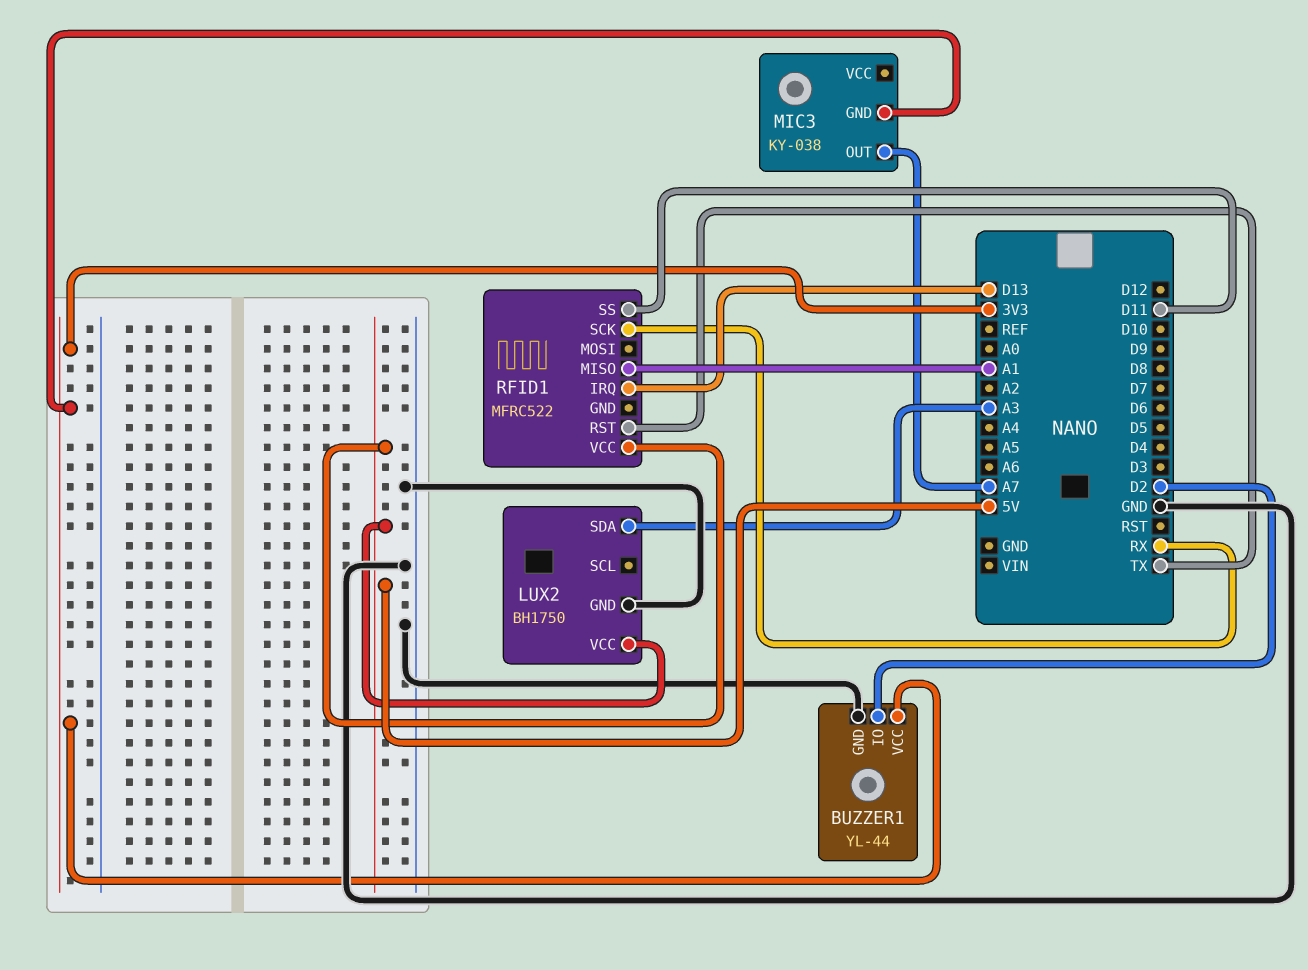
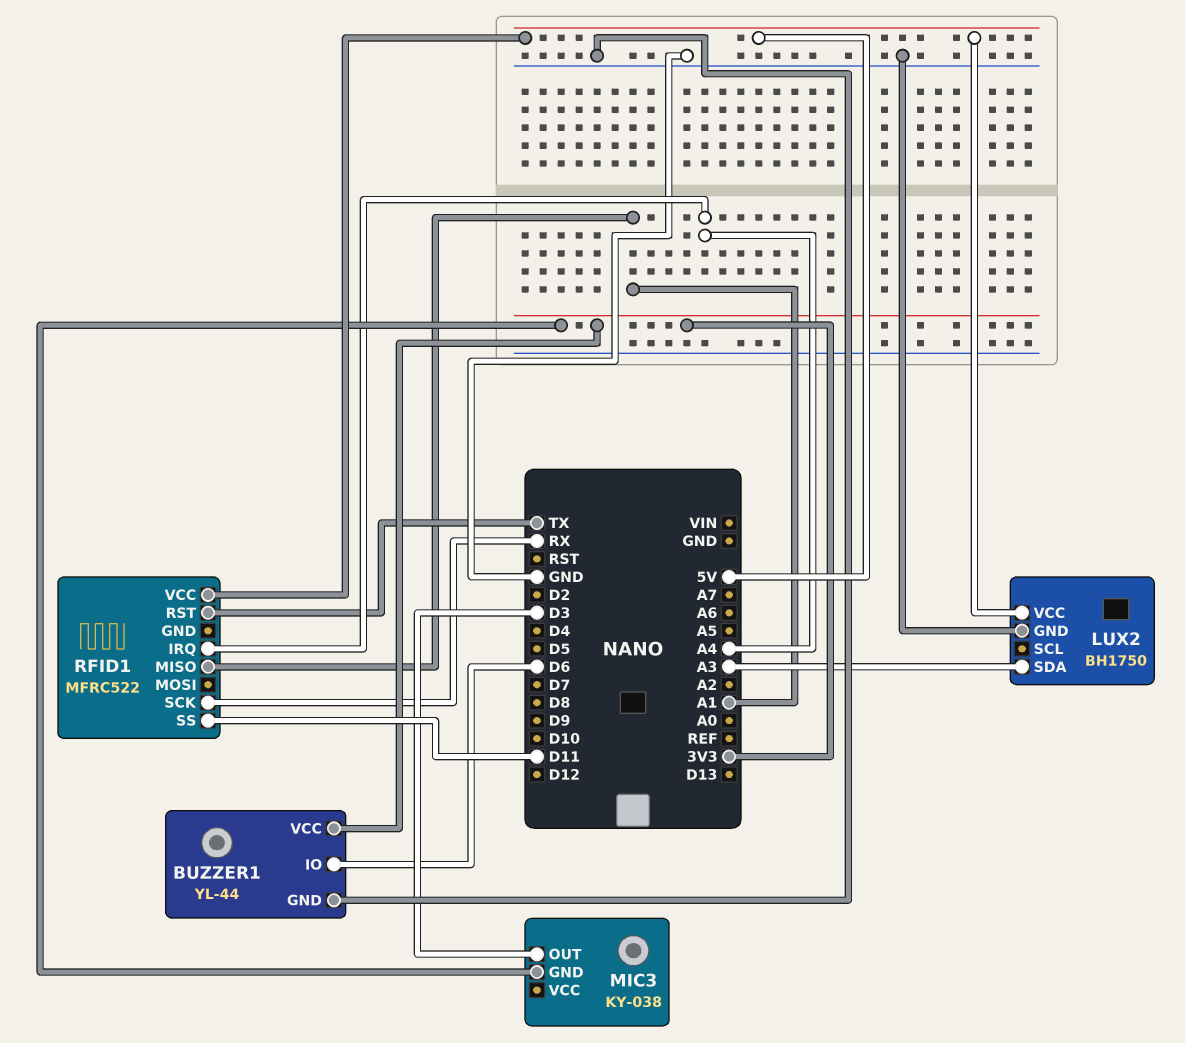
BUZZER1 pin IO: D2 -> D6
MIC3 pin OUT: A7 -> D3
RFID1 pin IRQ: D13 -> A4

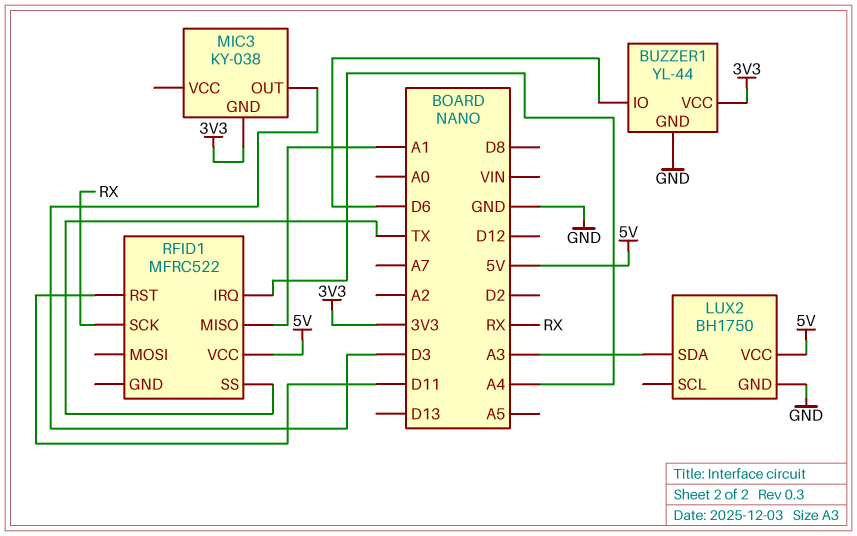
RFID1 pin RST: TX -> D11
RFID1 pin SS: D11 -> TX

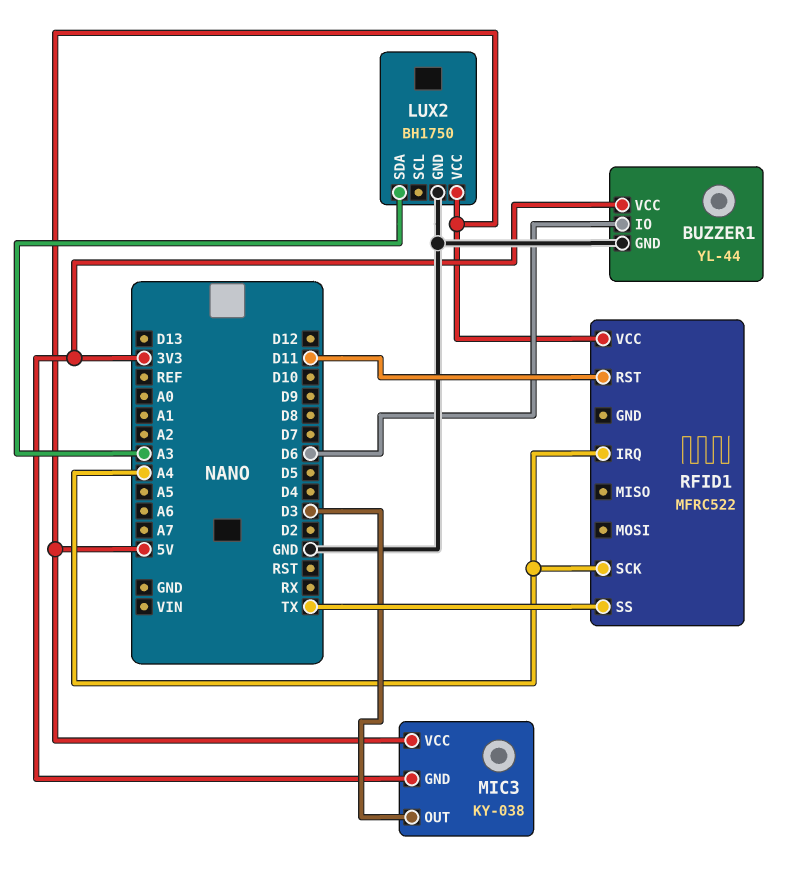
MIC3 pin VCC: none -> 5V
RFID1 pin MISO: A1 -> none
RFID1 pin SCK: RX -> A4

